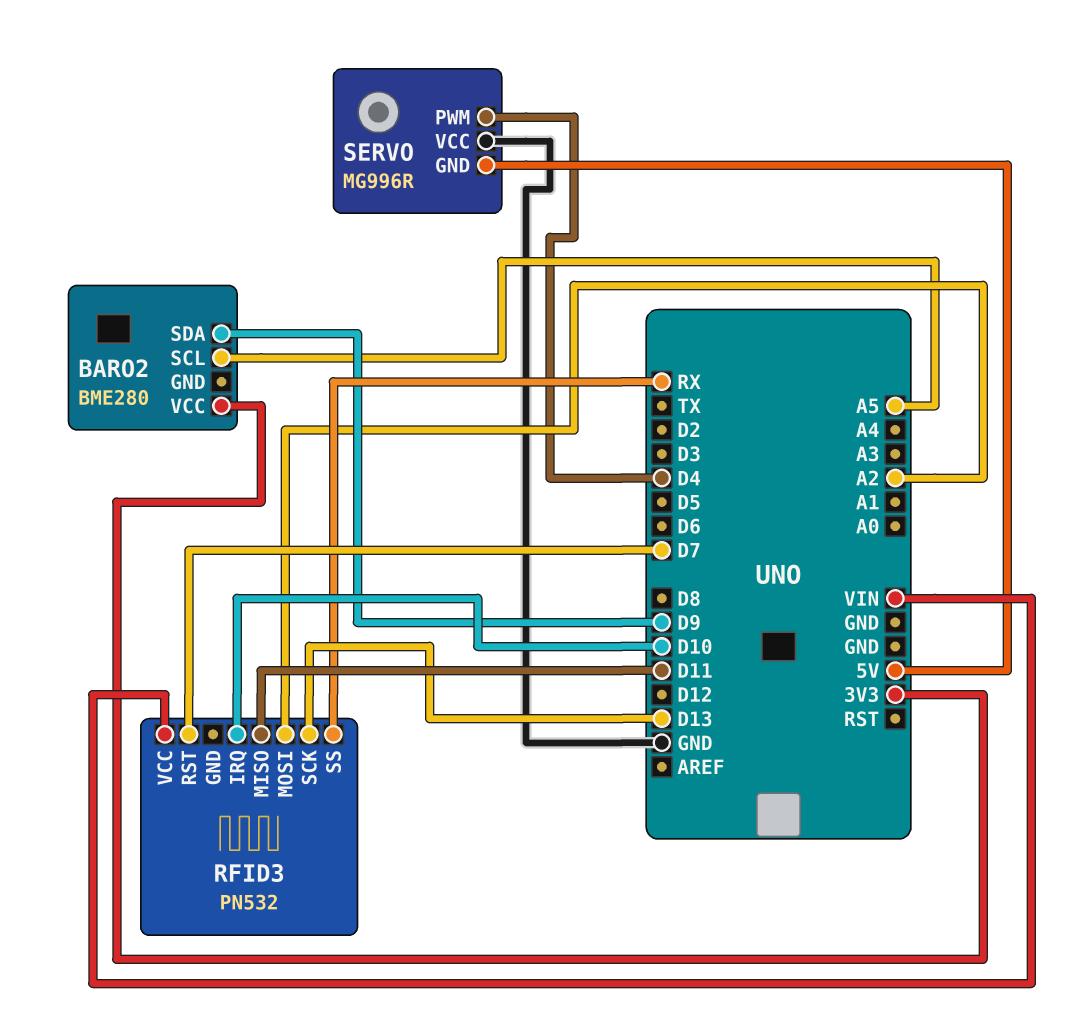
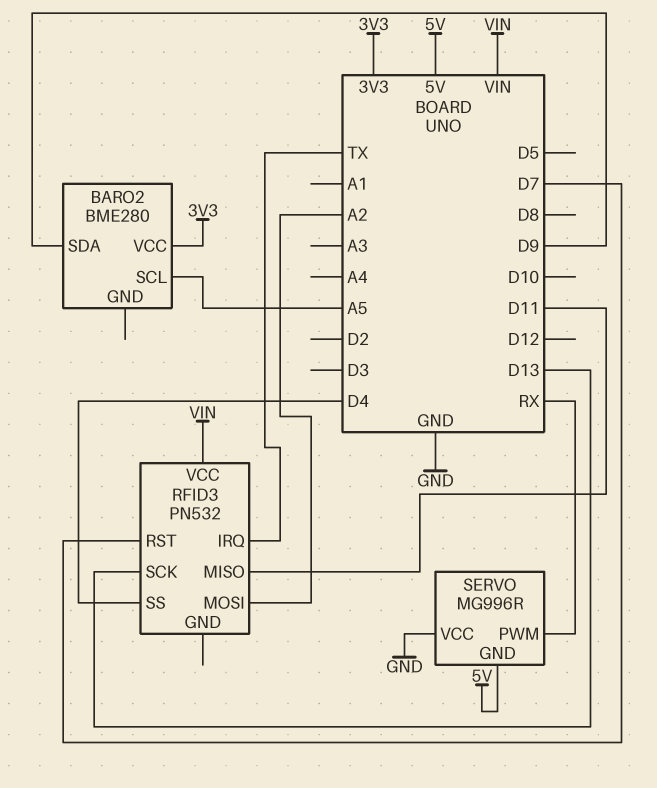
RFID3 pin IRQ: D10 -> TX
RFID3 pin SS: RX -> D4
SERVO pin PWM: D4 -> RX

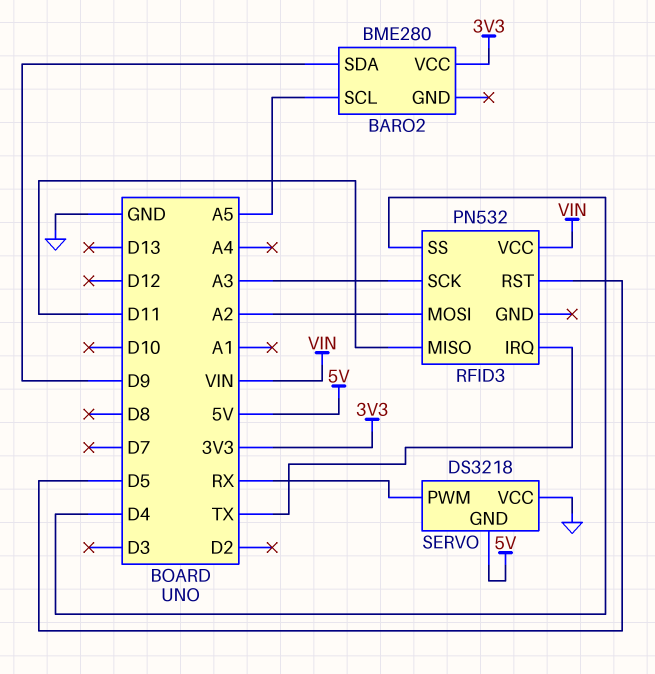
RFID3 pin RST: D7 -> D5
RFID3 pin SCK: D13 -> A3
SERVO: MG996R -> DS3218

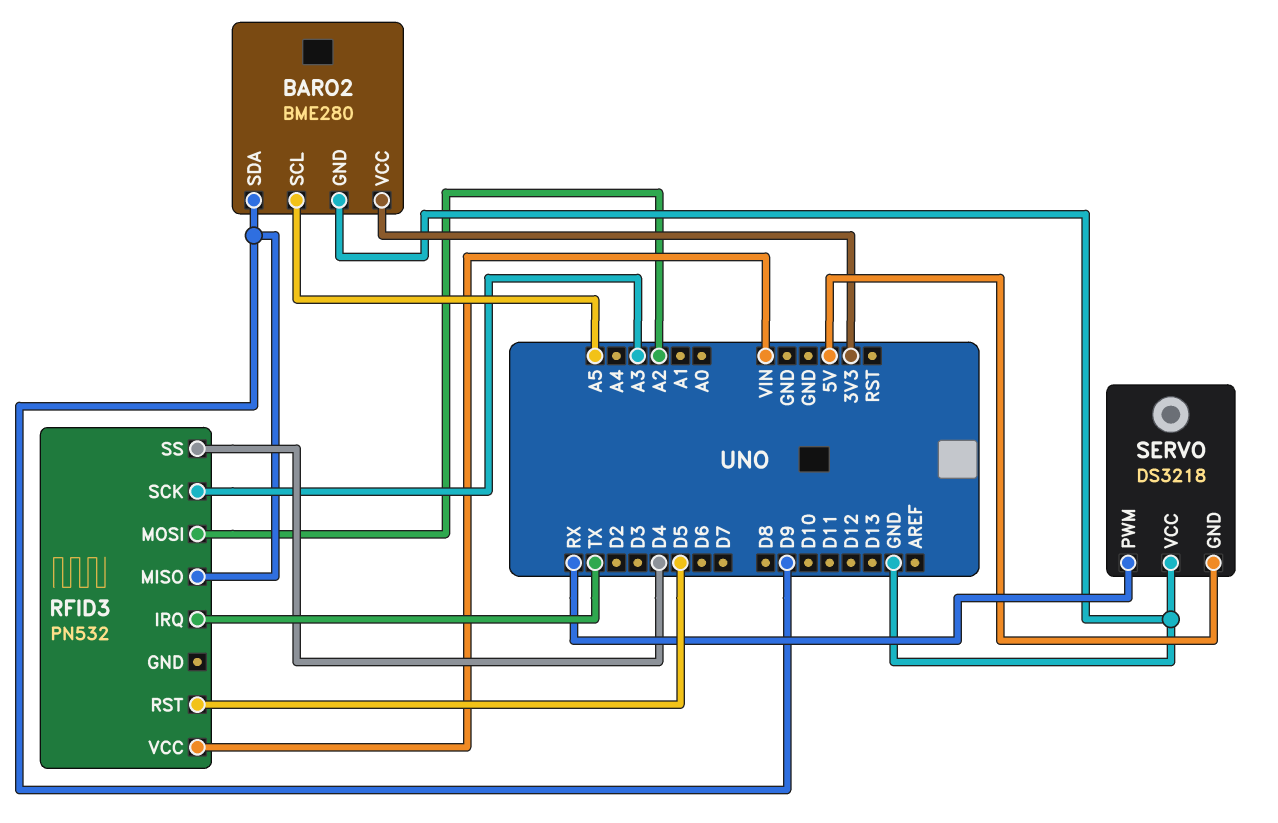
BARO2 pin GND: none -> GND
RFID3 pin MISO: D11 -> D9

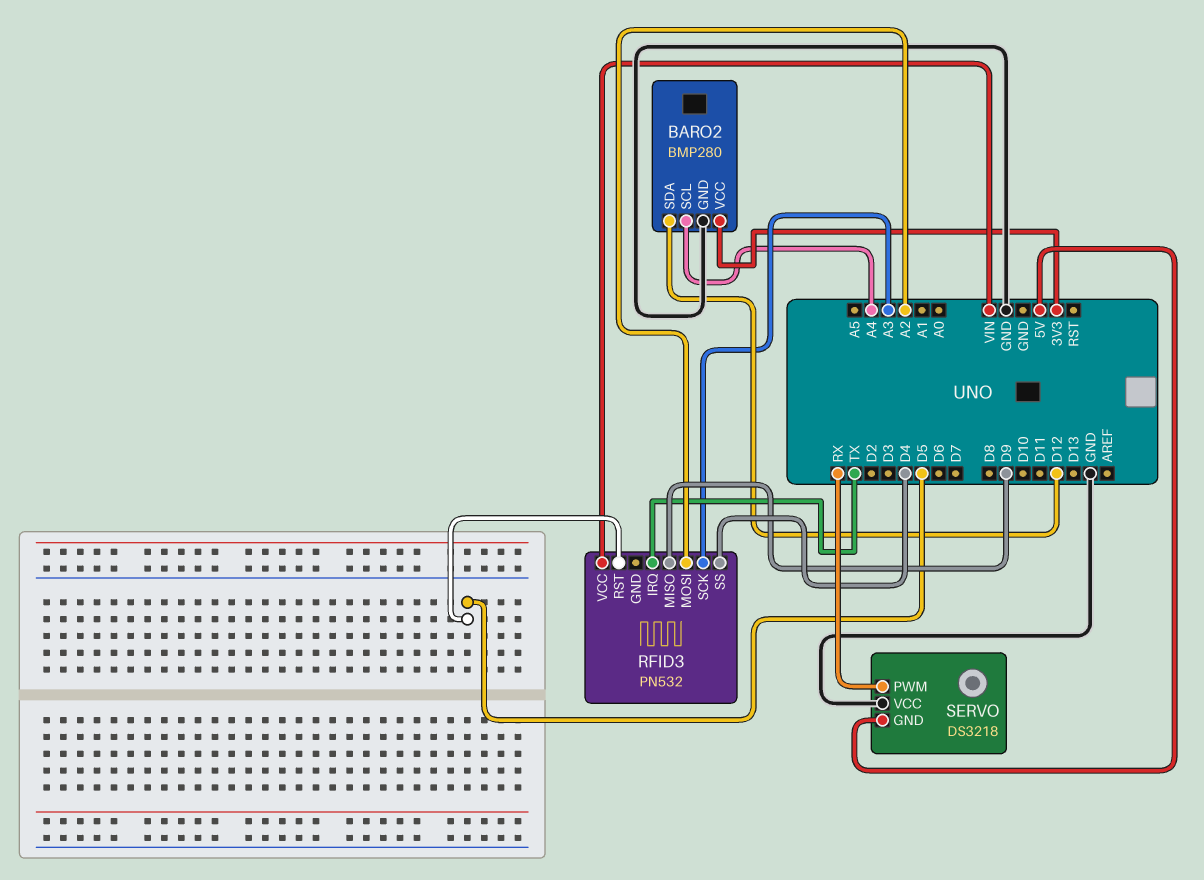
BARO2: BME280 -> BMP280
BARO2 pin SCL: A5 -> A4
BARO2 pin SDA: D9 -> D12

